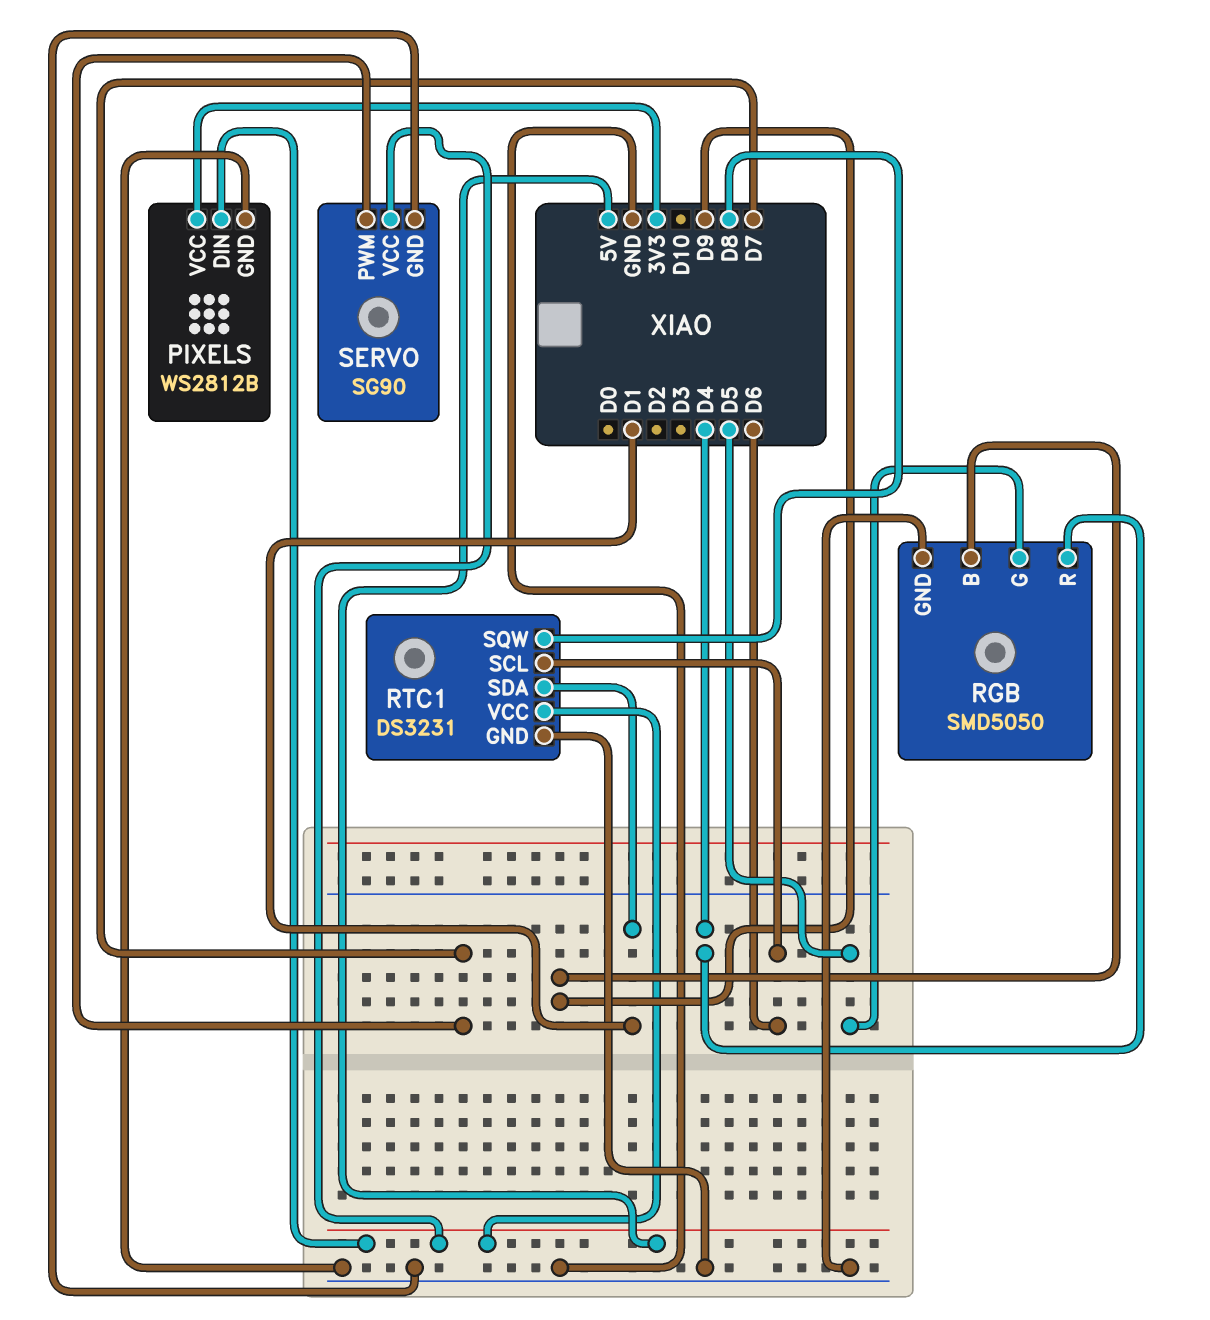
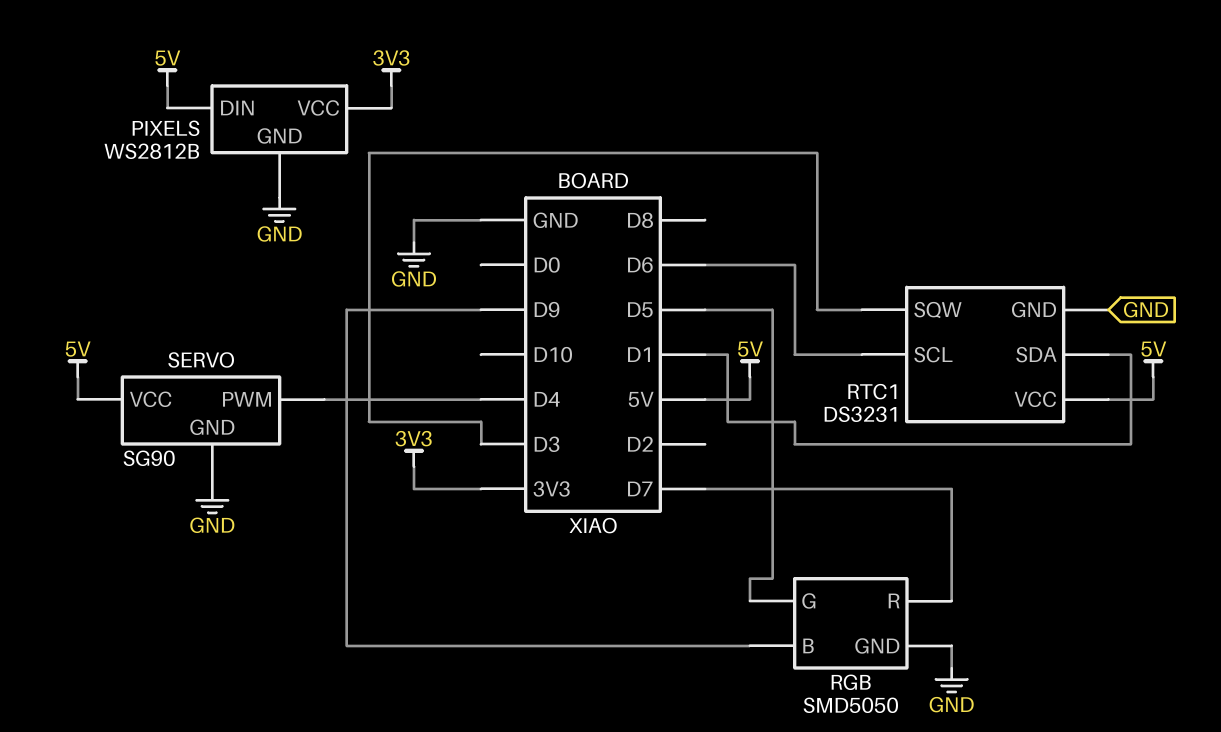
RGB pin R: D4 -> D7
RTC1 pin SQW: D8 -> D3
SERVO pin PWM: D7 -> D4

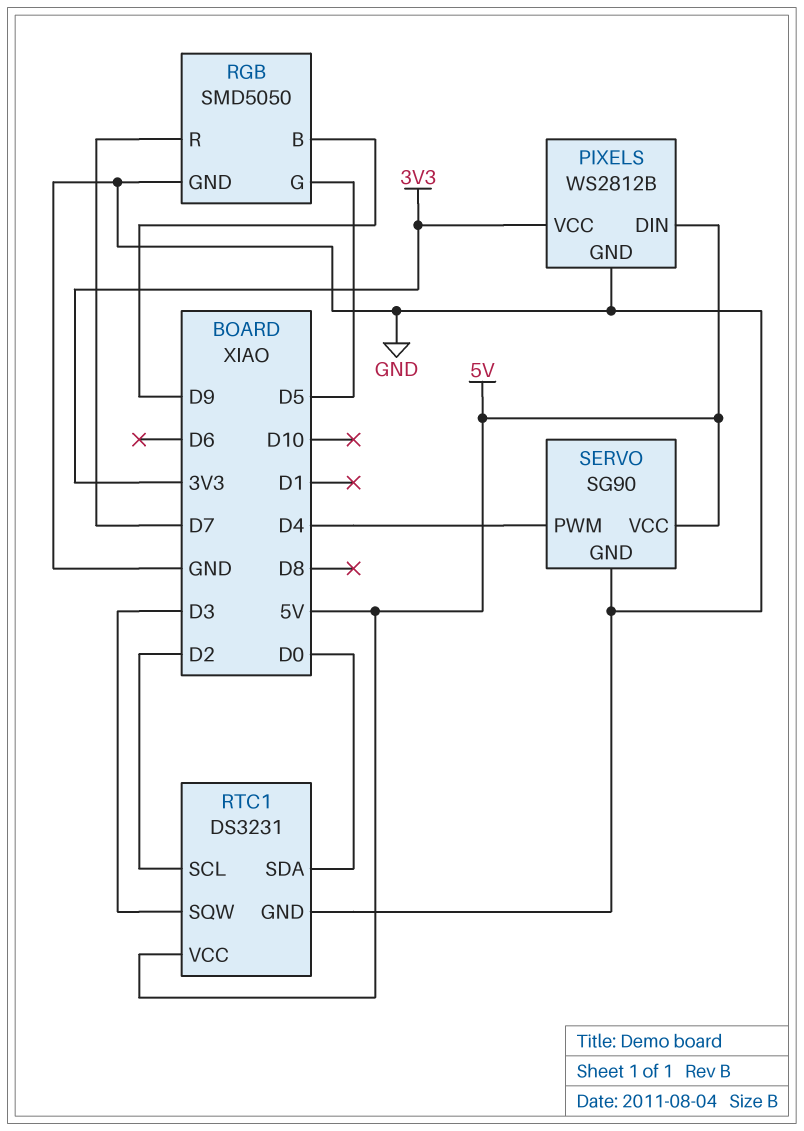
RTC1 pin SCL: D6 -> D2
RTC1 pin SDA: D1 -> D0

